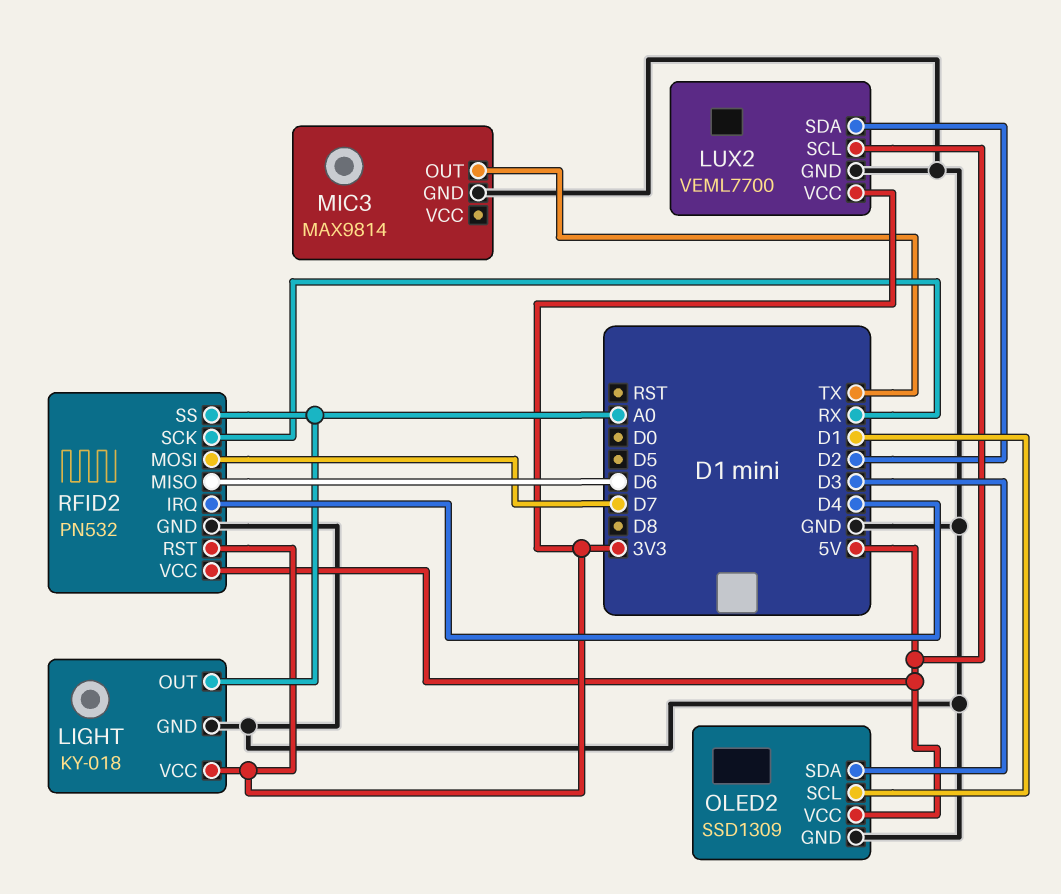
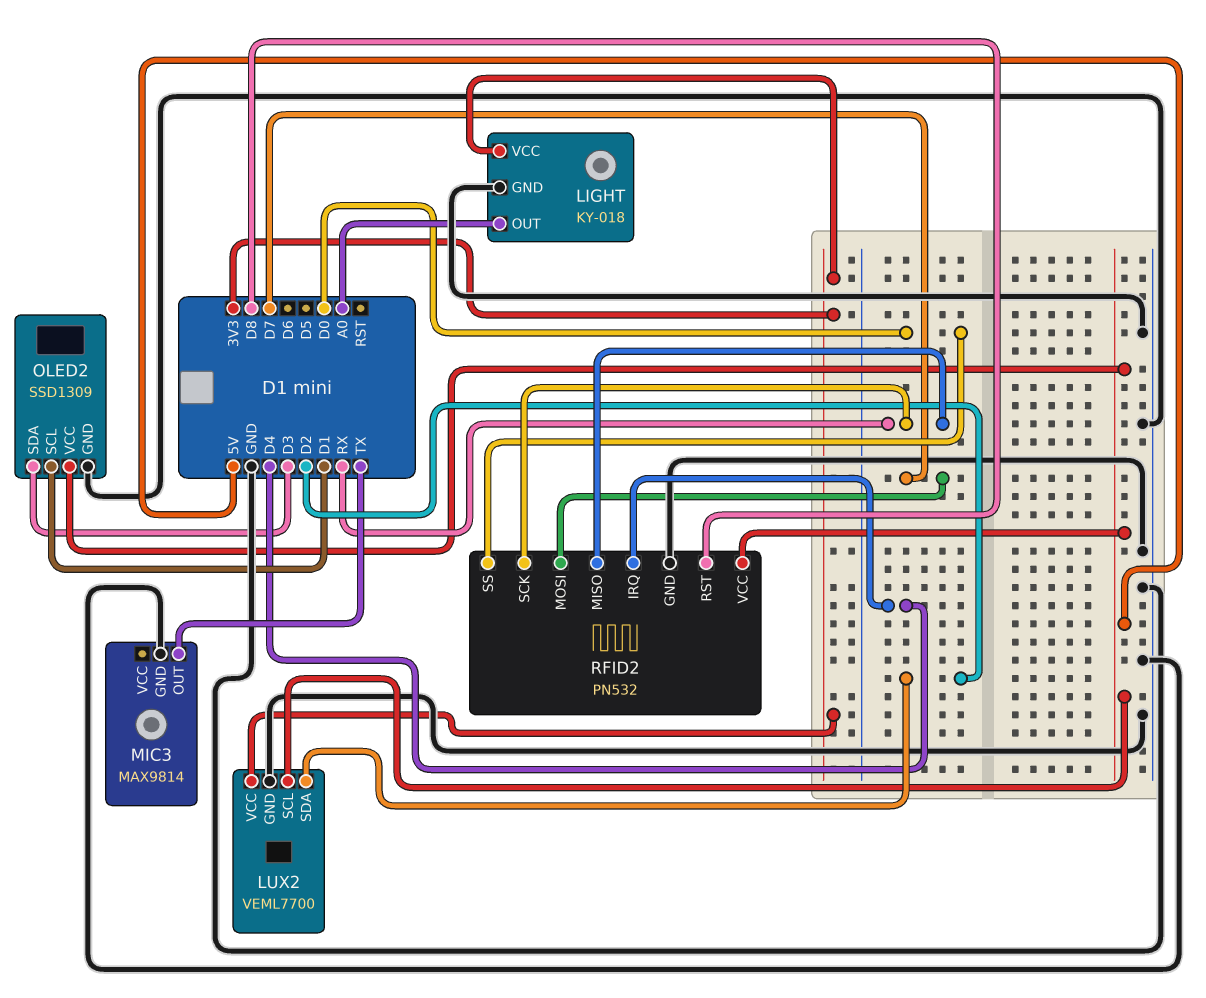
RFID2 pin MISO: D6 -> RX
RFID2 pin RST: 3V3 -> D8
RFID2 pin SS: A0 -> D0

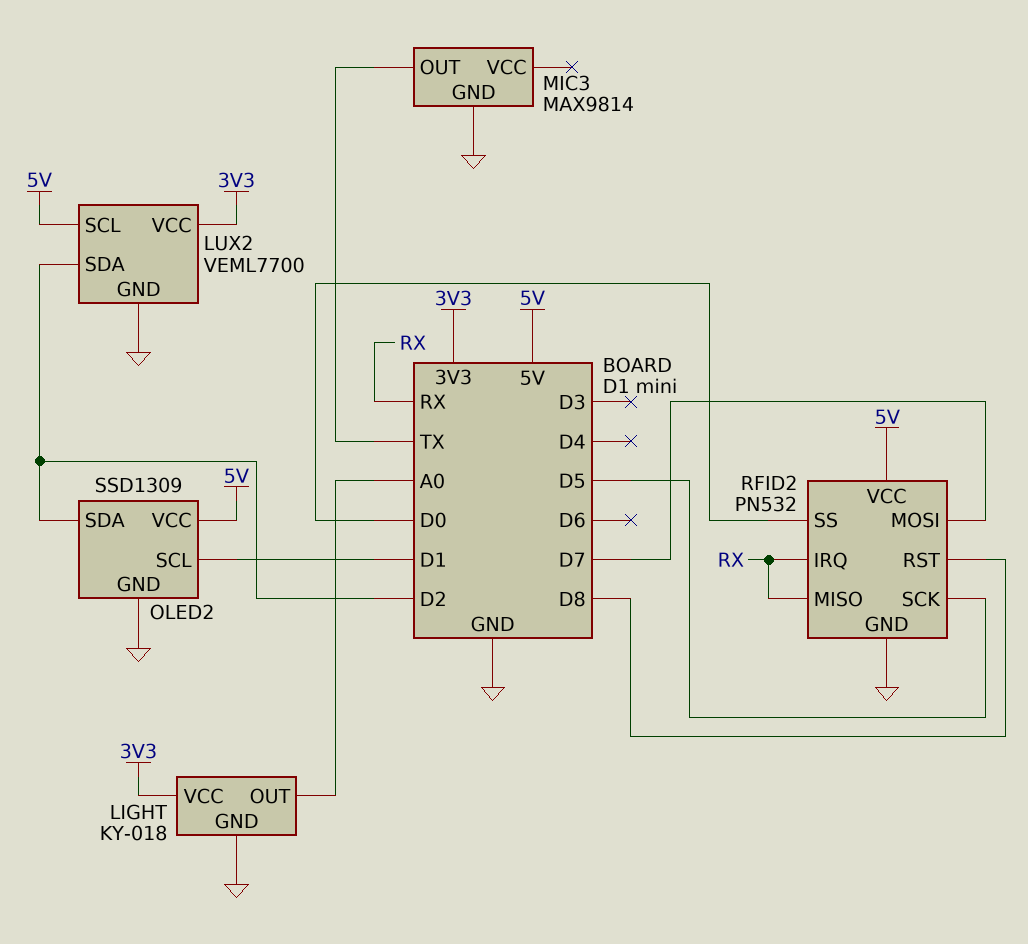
OLED2 pin SDA: D3 -> D2
RFID2 pin IRQ: D4 -> RX
RFID2 pin SCK: RX -> D5

